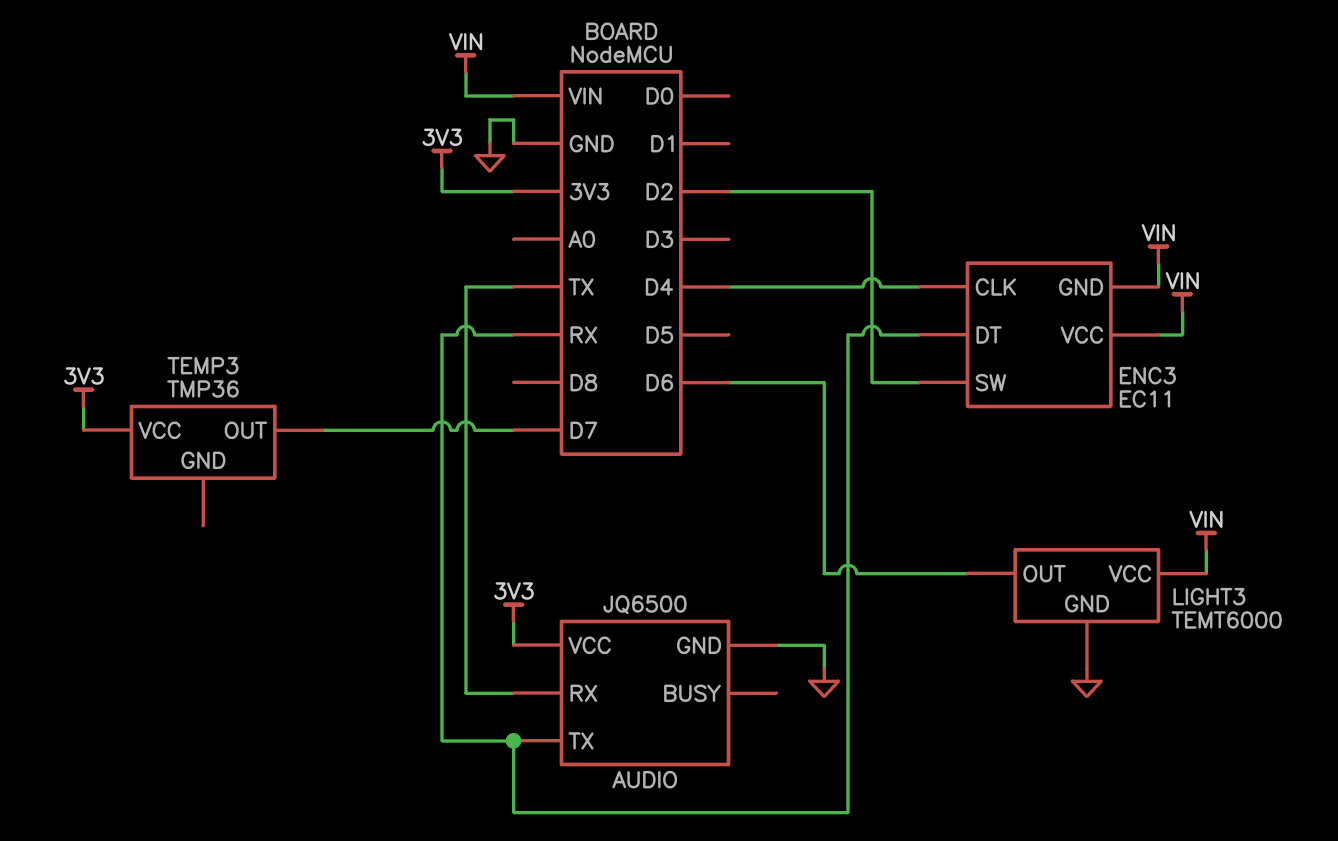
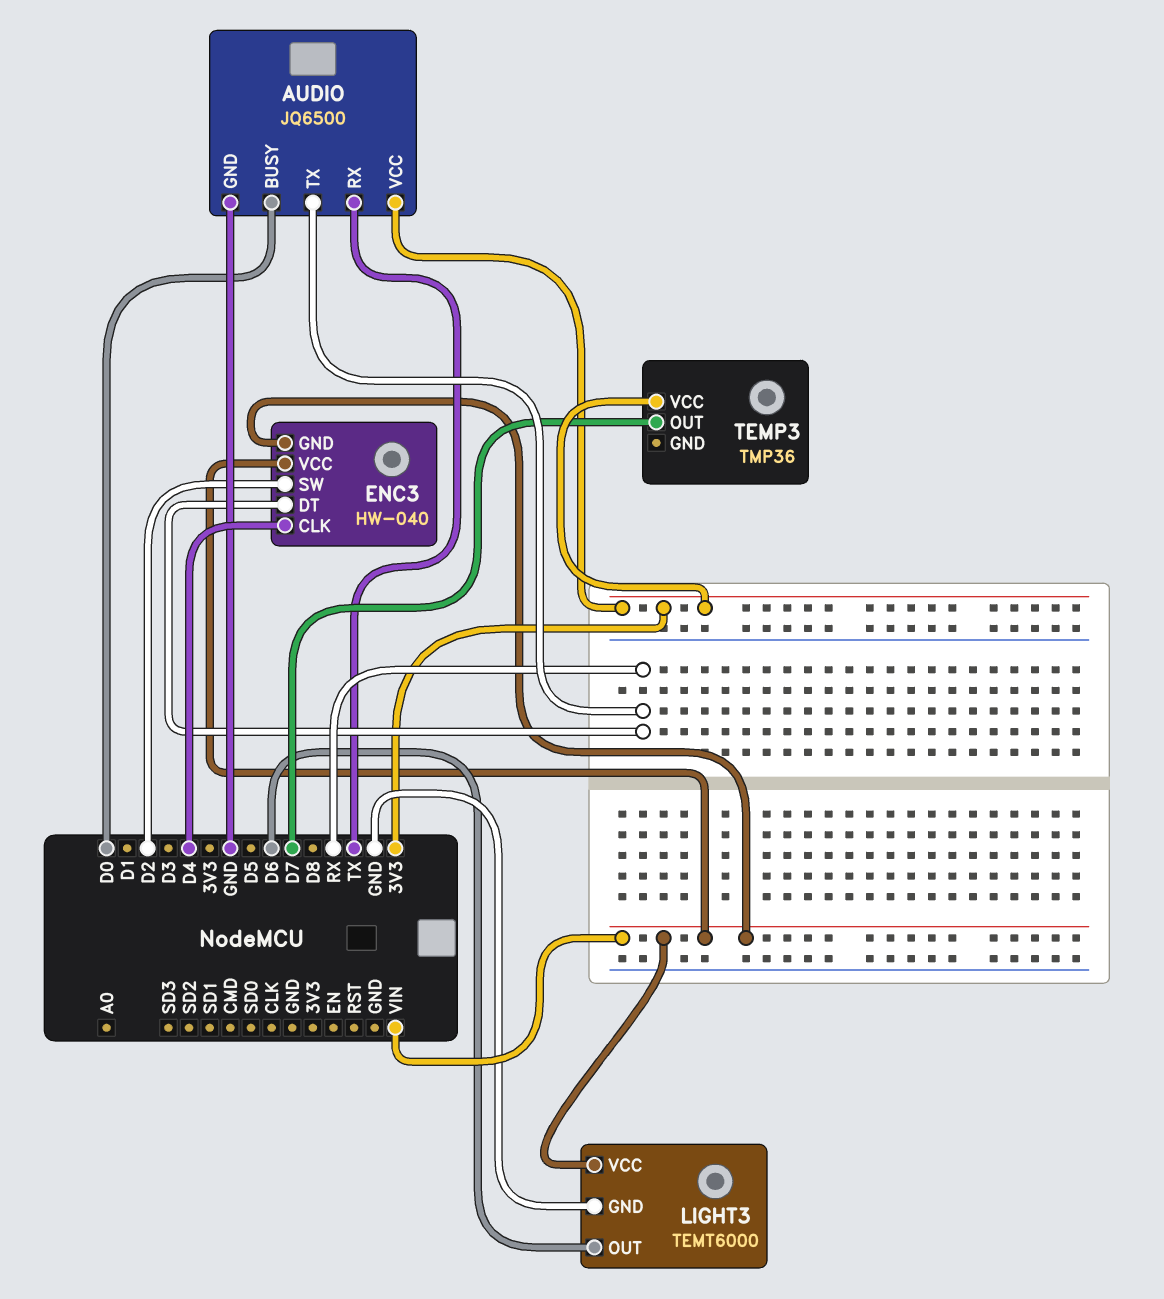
AUDIO pin BUSY: none -> D0
ENC3: EC11 -> HW-040

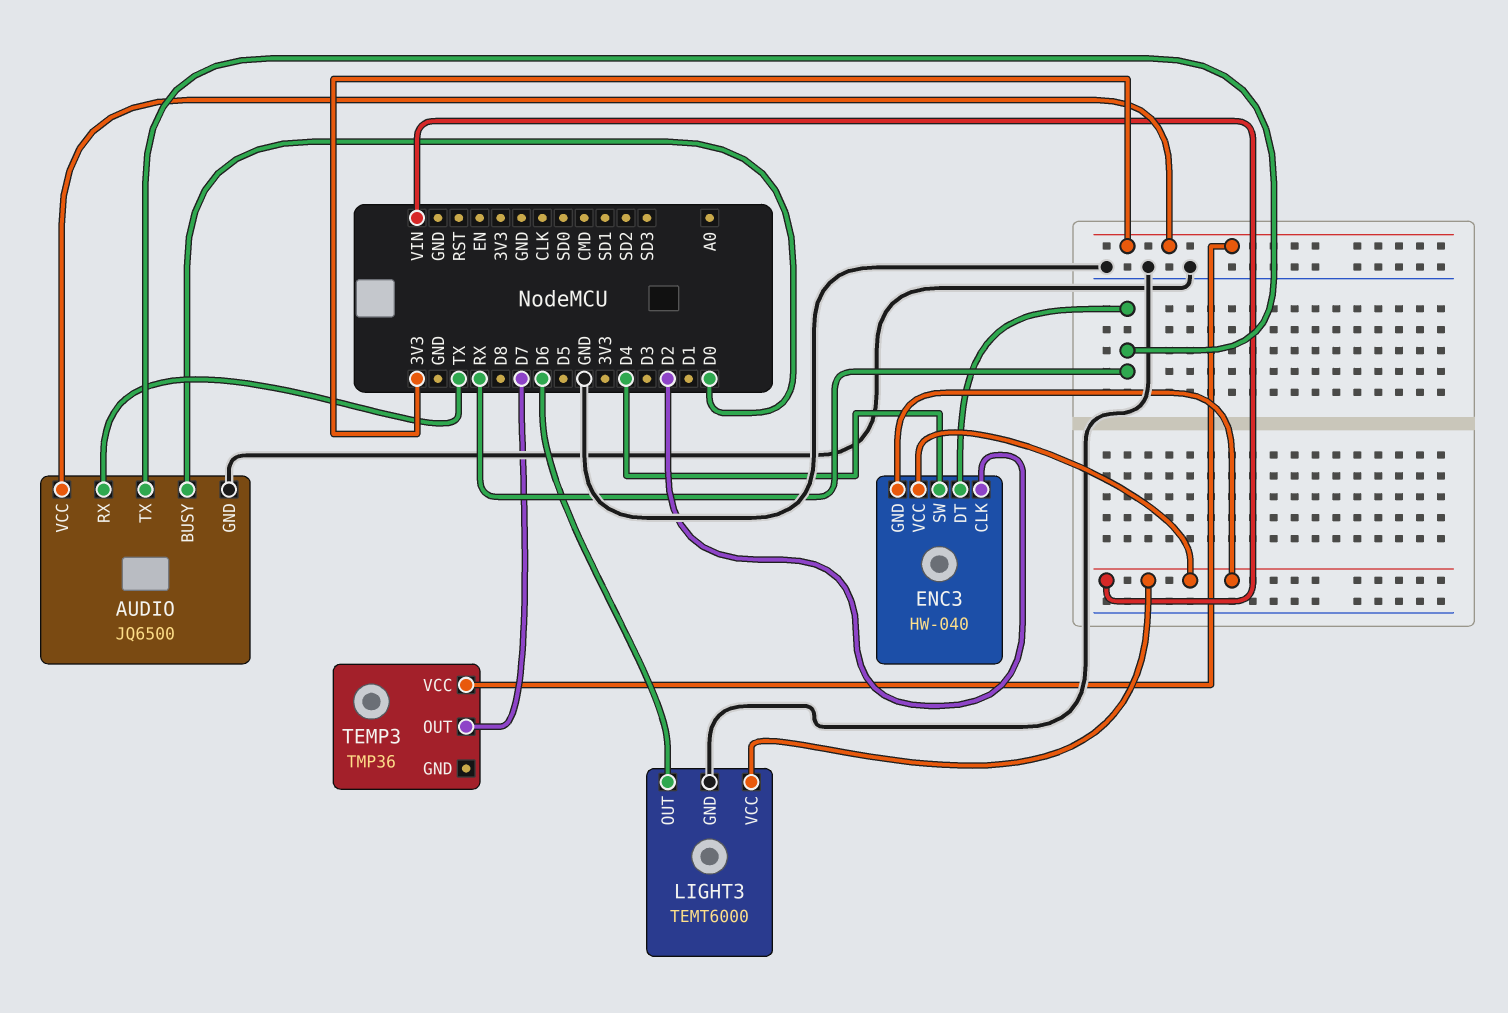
ENC3 pin CLK: D4 -> D2
ENC3 pin SW: D2 -> D4

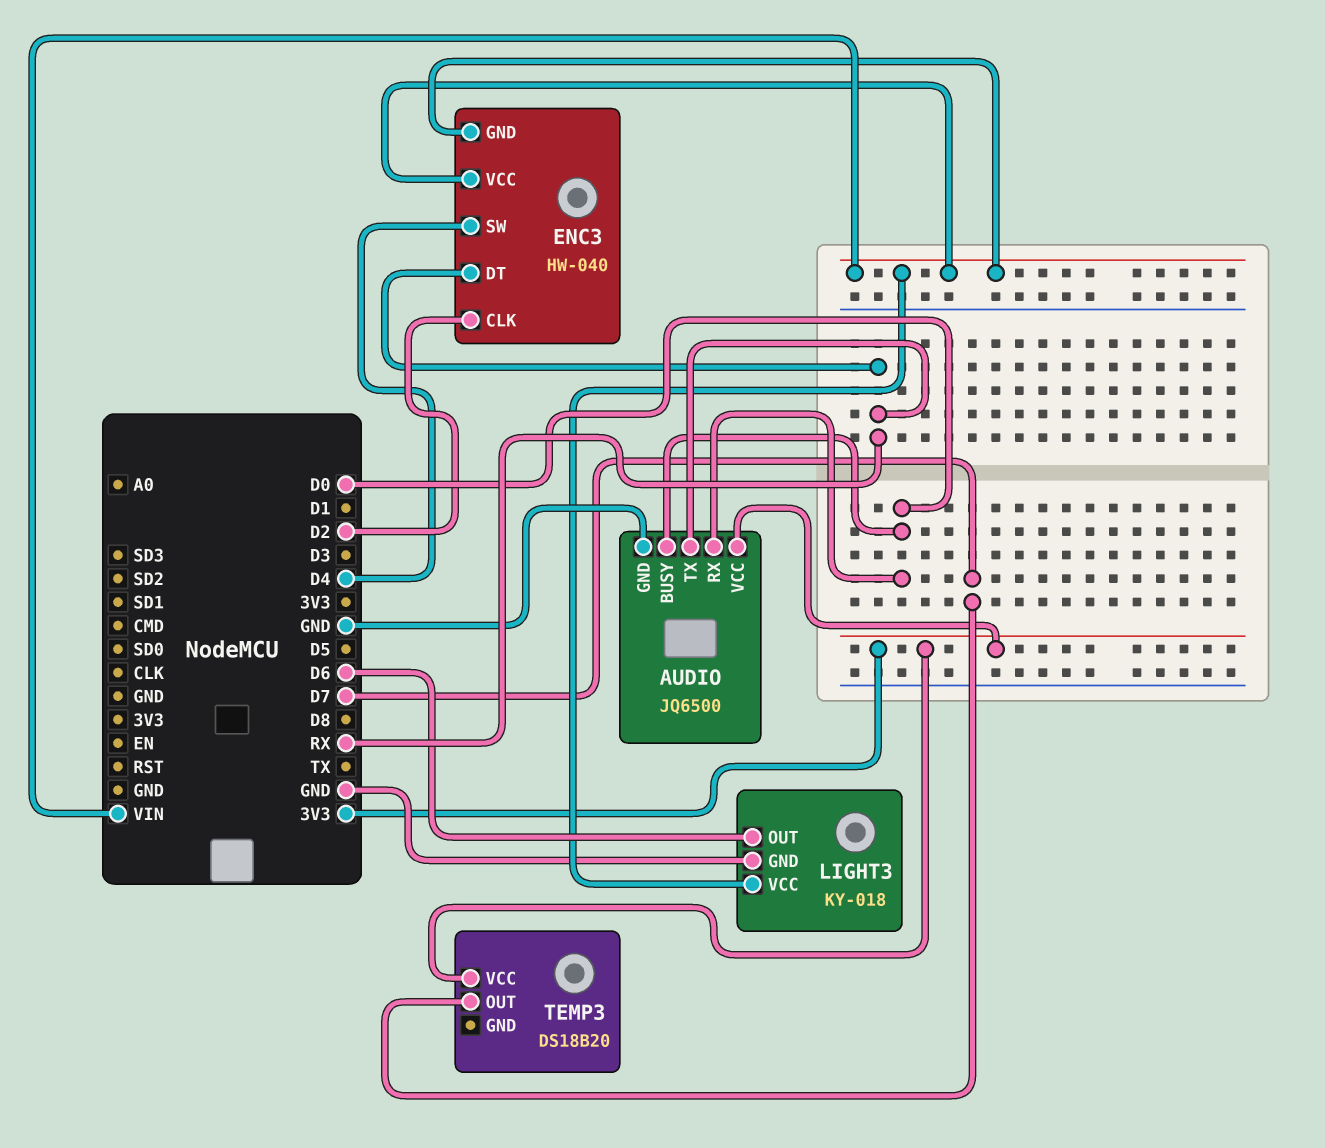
AUDIO pin RX: TX -> D0
LIGHT3: TEMT6000 -> KY-018
TEMP3: TMP36 -> DS18B20

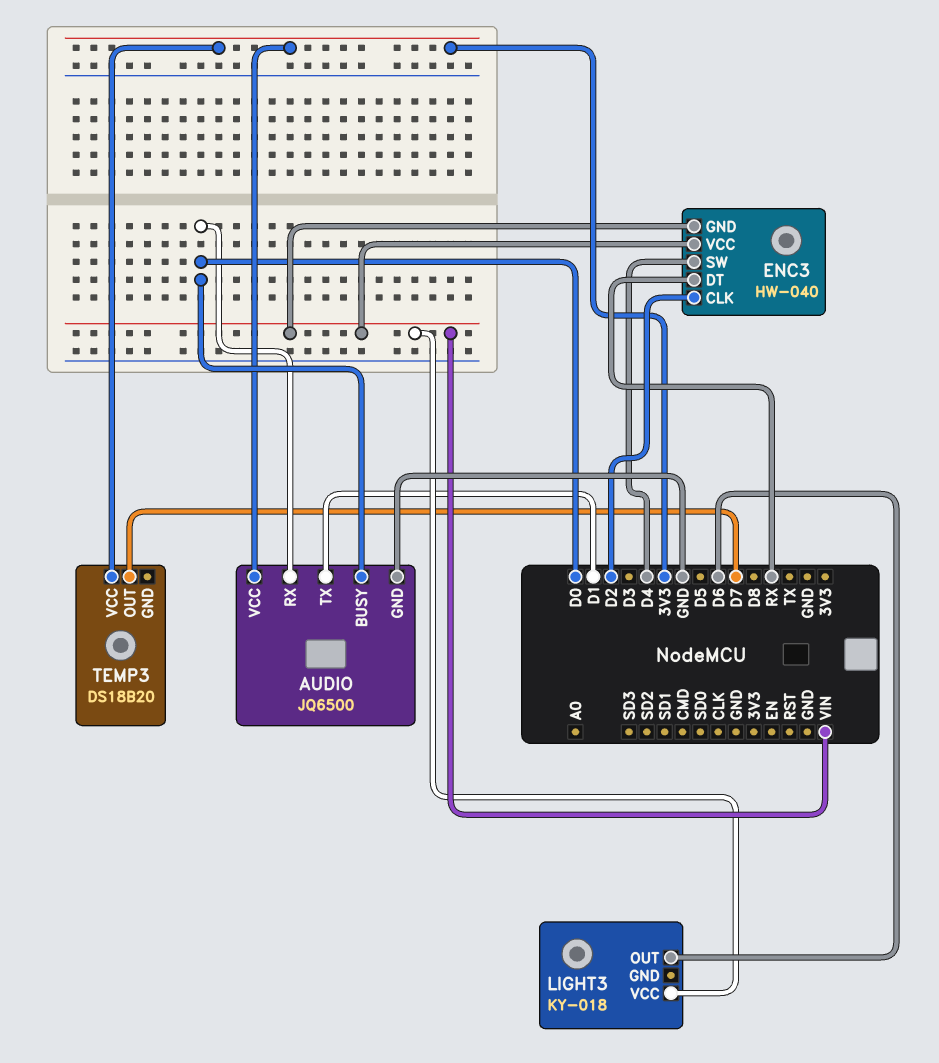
AUDIO pin TX: RX -> D1
LIGHT3 pin GND: GND -> none

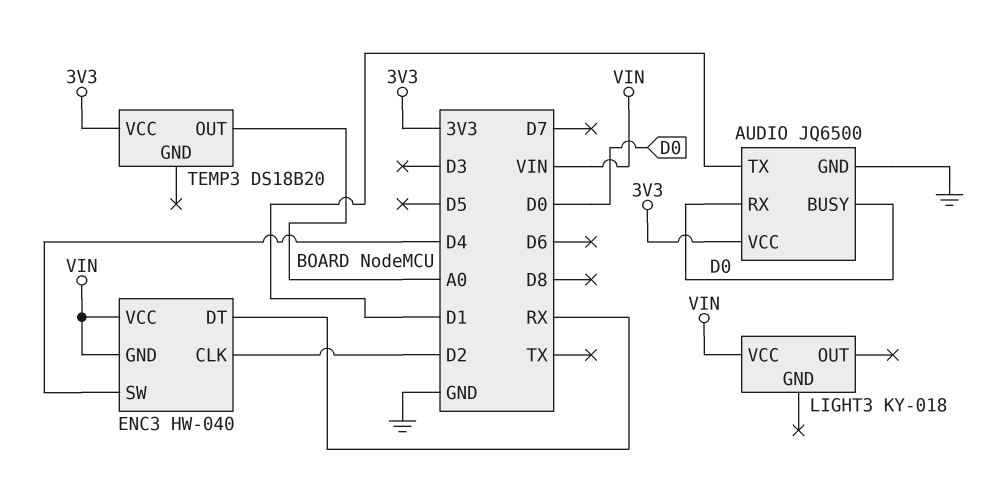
LIGHT3 pin OUT: D6 -> none
TEMP3 pin OUT: D7 -> A0

